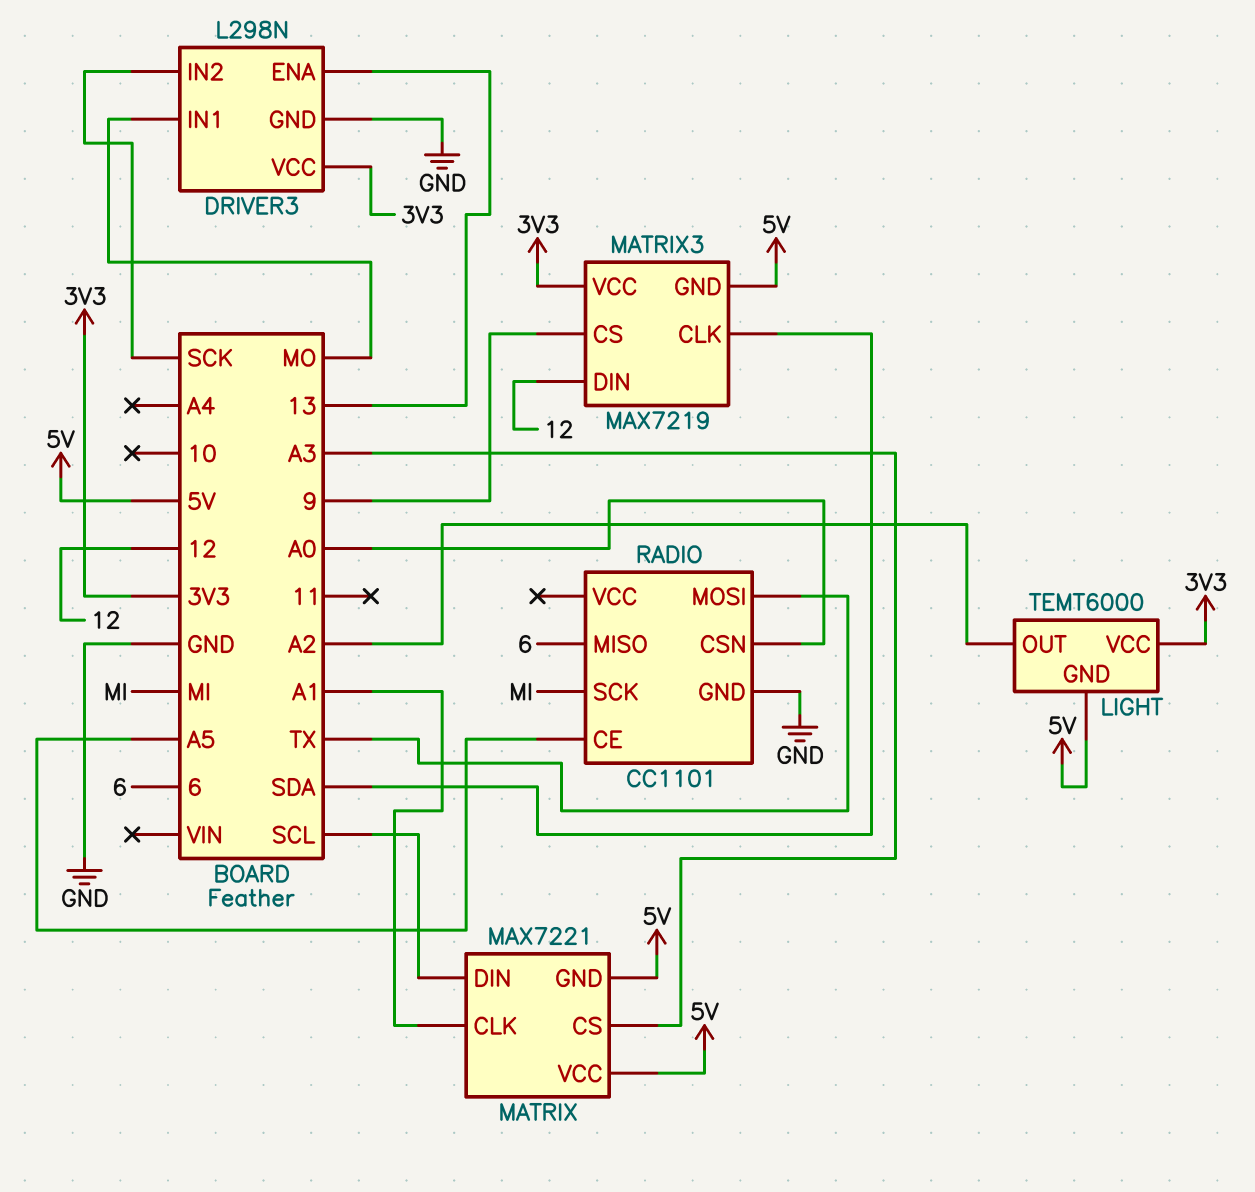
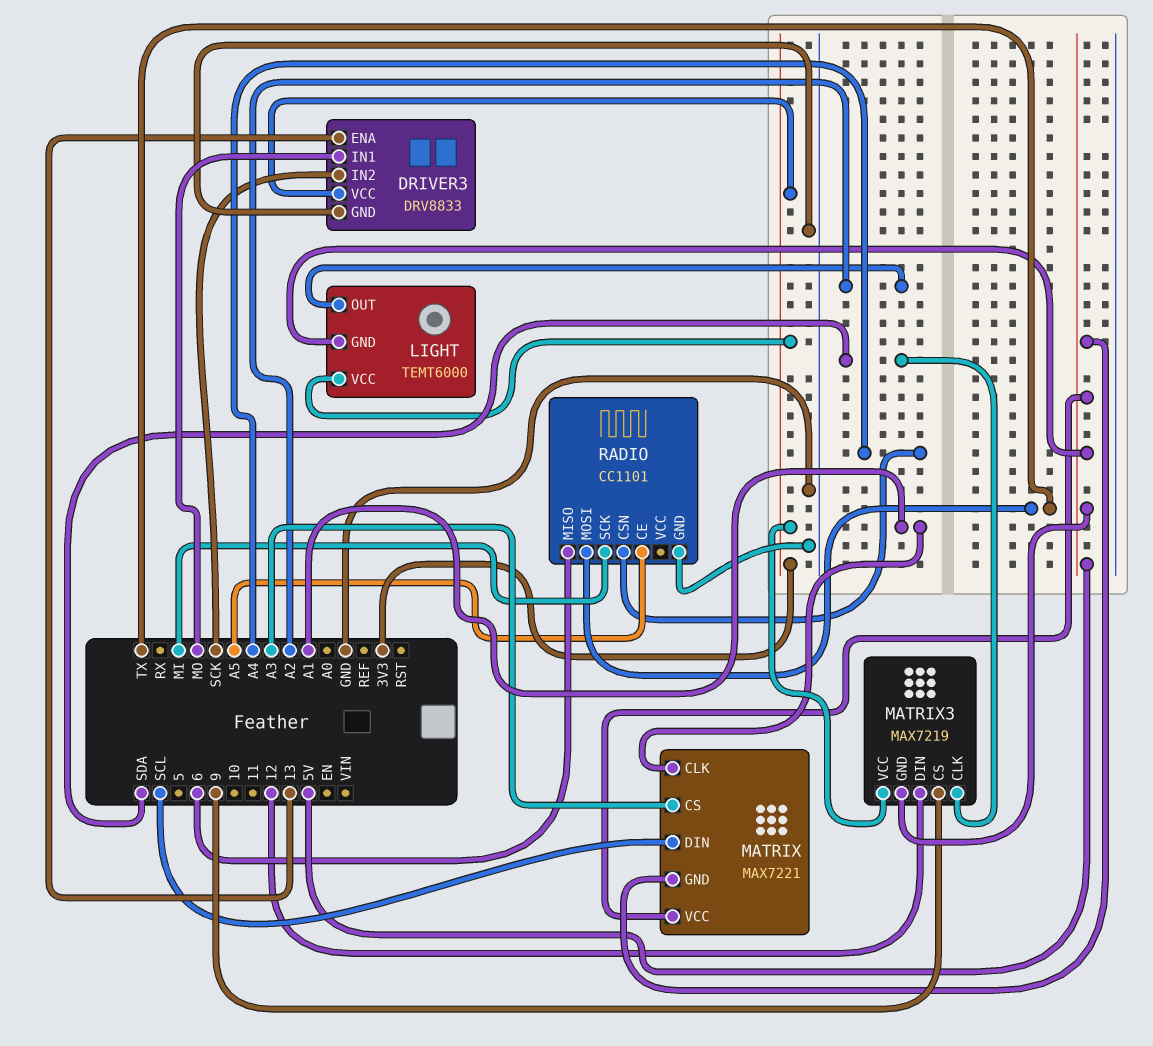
DRIVER3: L298N -> DRV8833
RADIO pin CSN: A0 -> A4

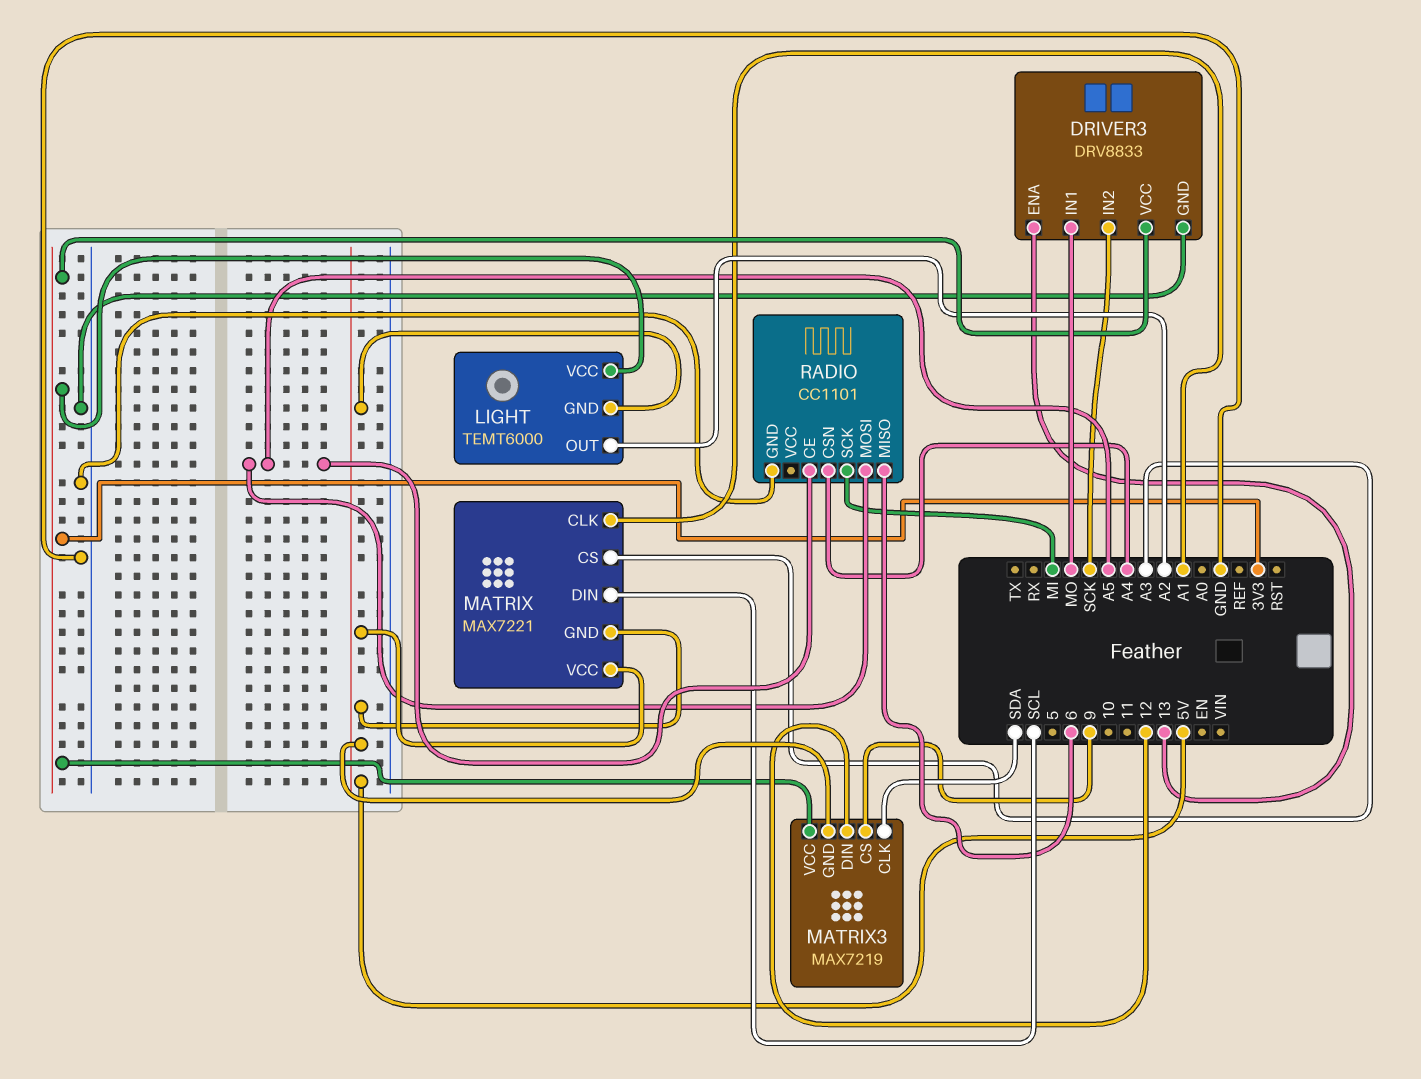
RADIO pin MOSI: TX -> A5

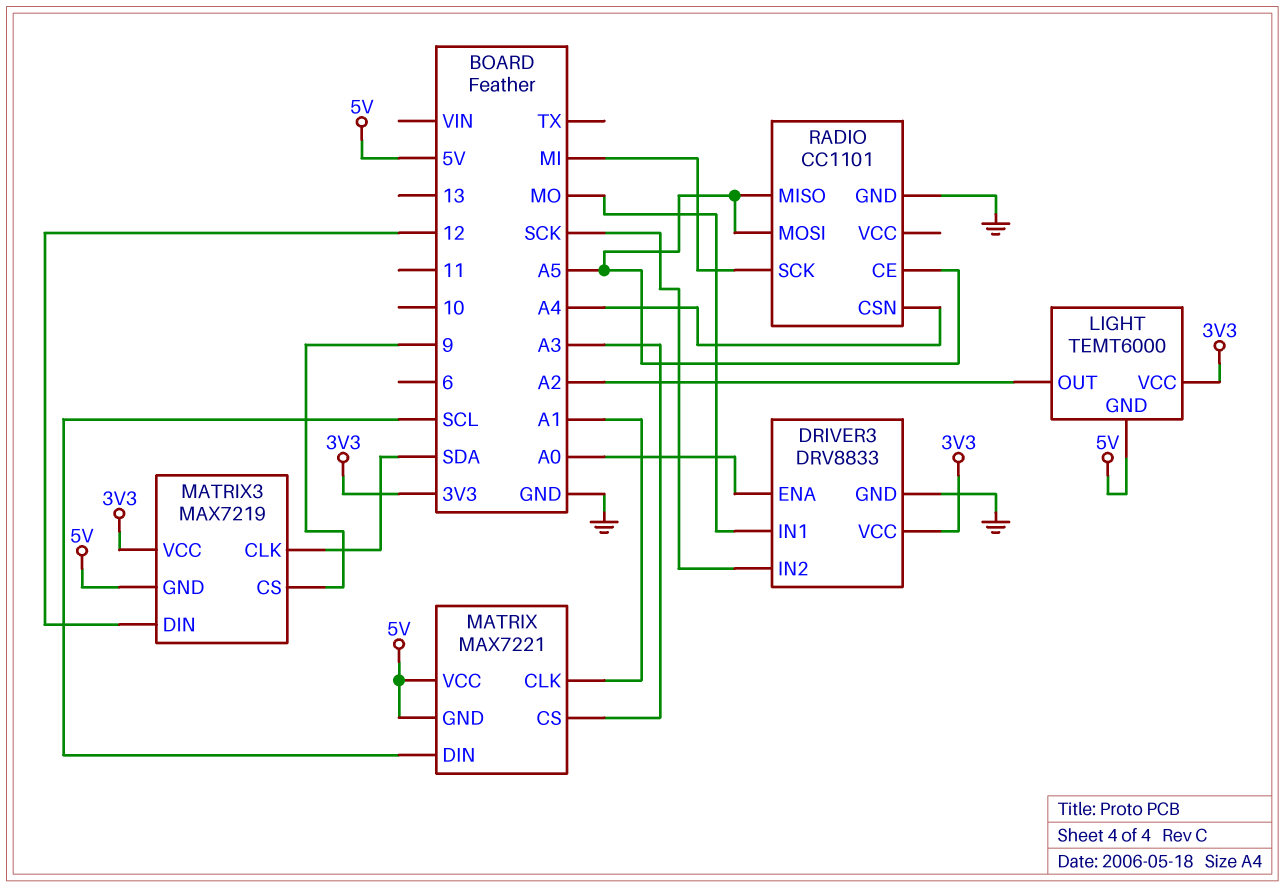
DRIVER3 pin ENA: 13 -> A0
RADIO pin MISO: 6 -> A5

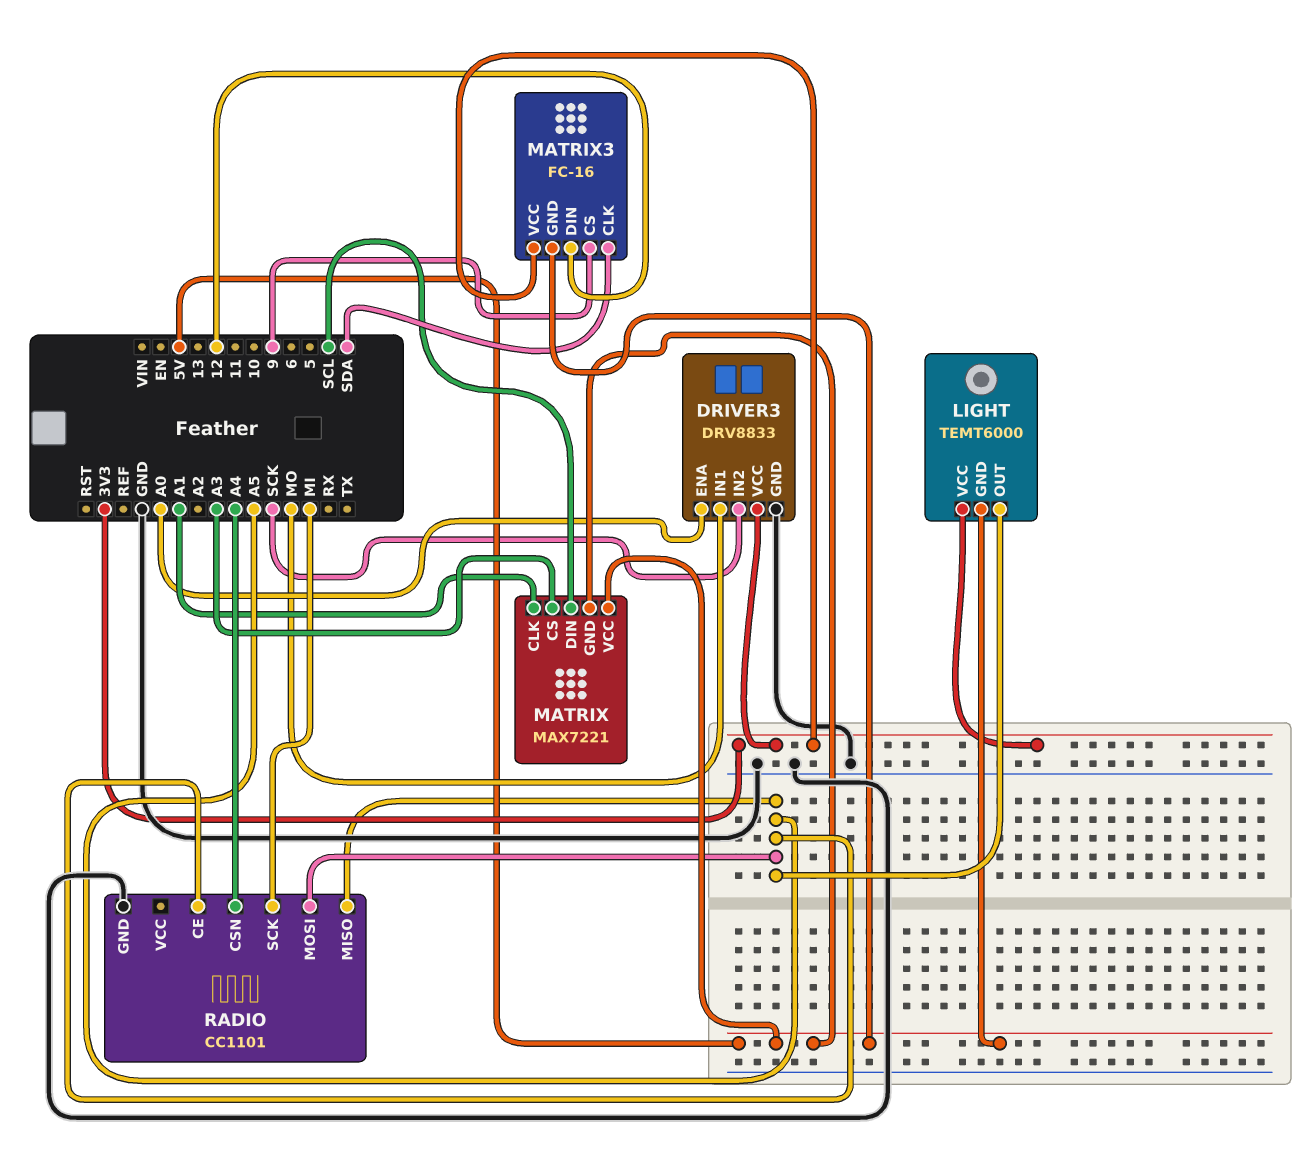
LIGHT pin OUT: A2 -> A5
MATRIX3: MAX7219 -> FC-16

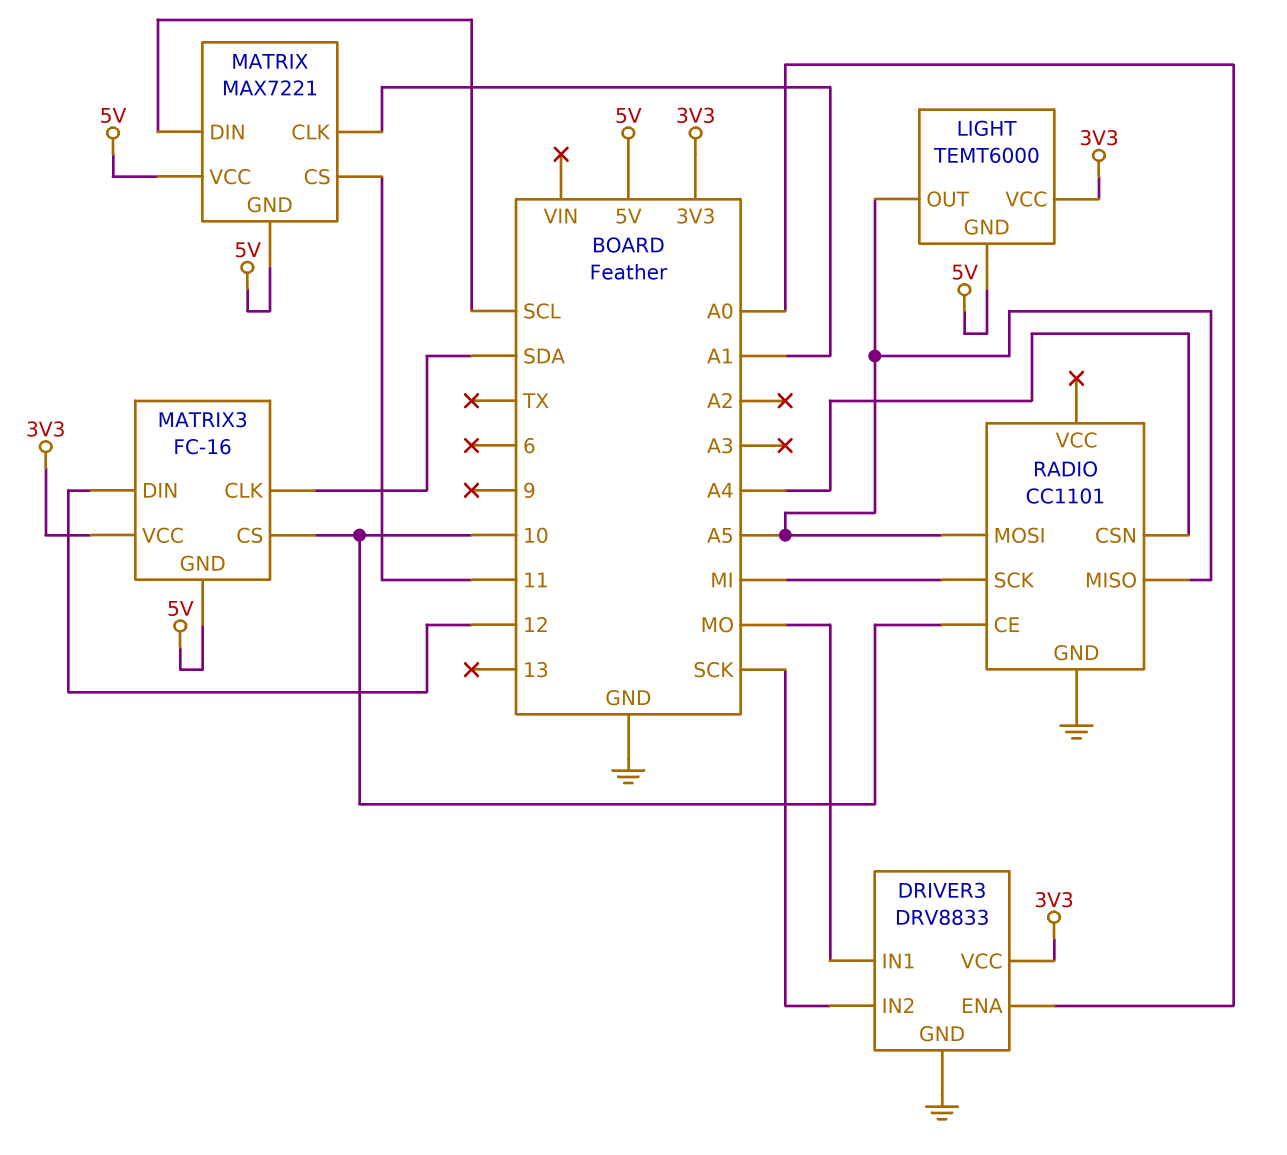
MATRIX pin CS: A3 -> 11
MATRIX3 pin CS: 9 -> 10
RADIO pin CE: A5 -> 10

